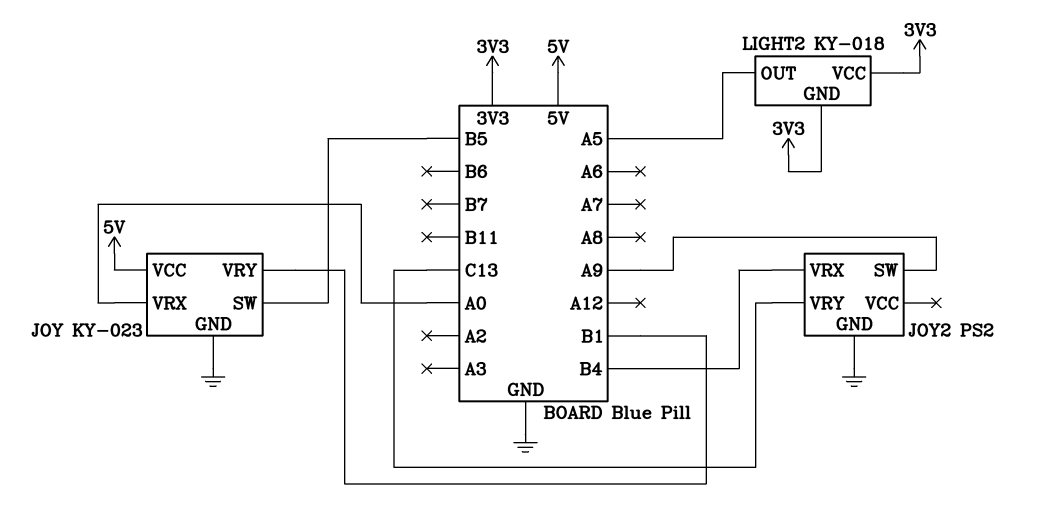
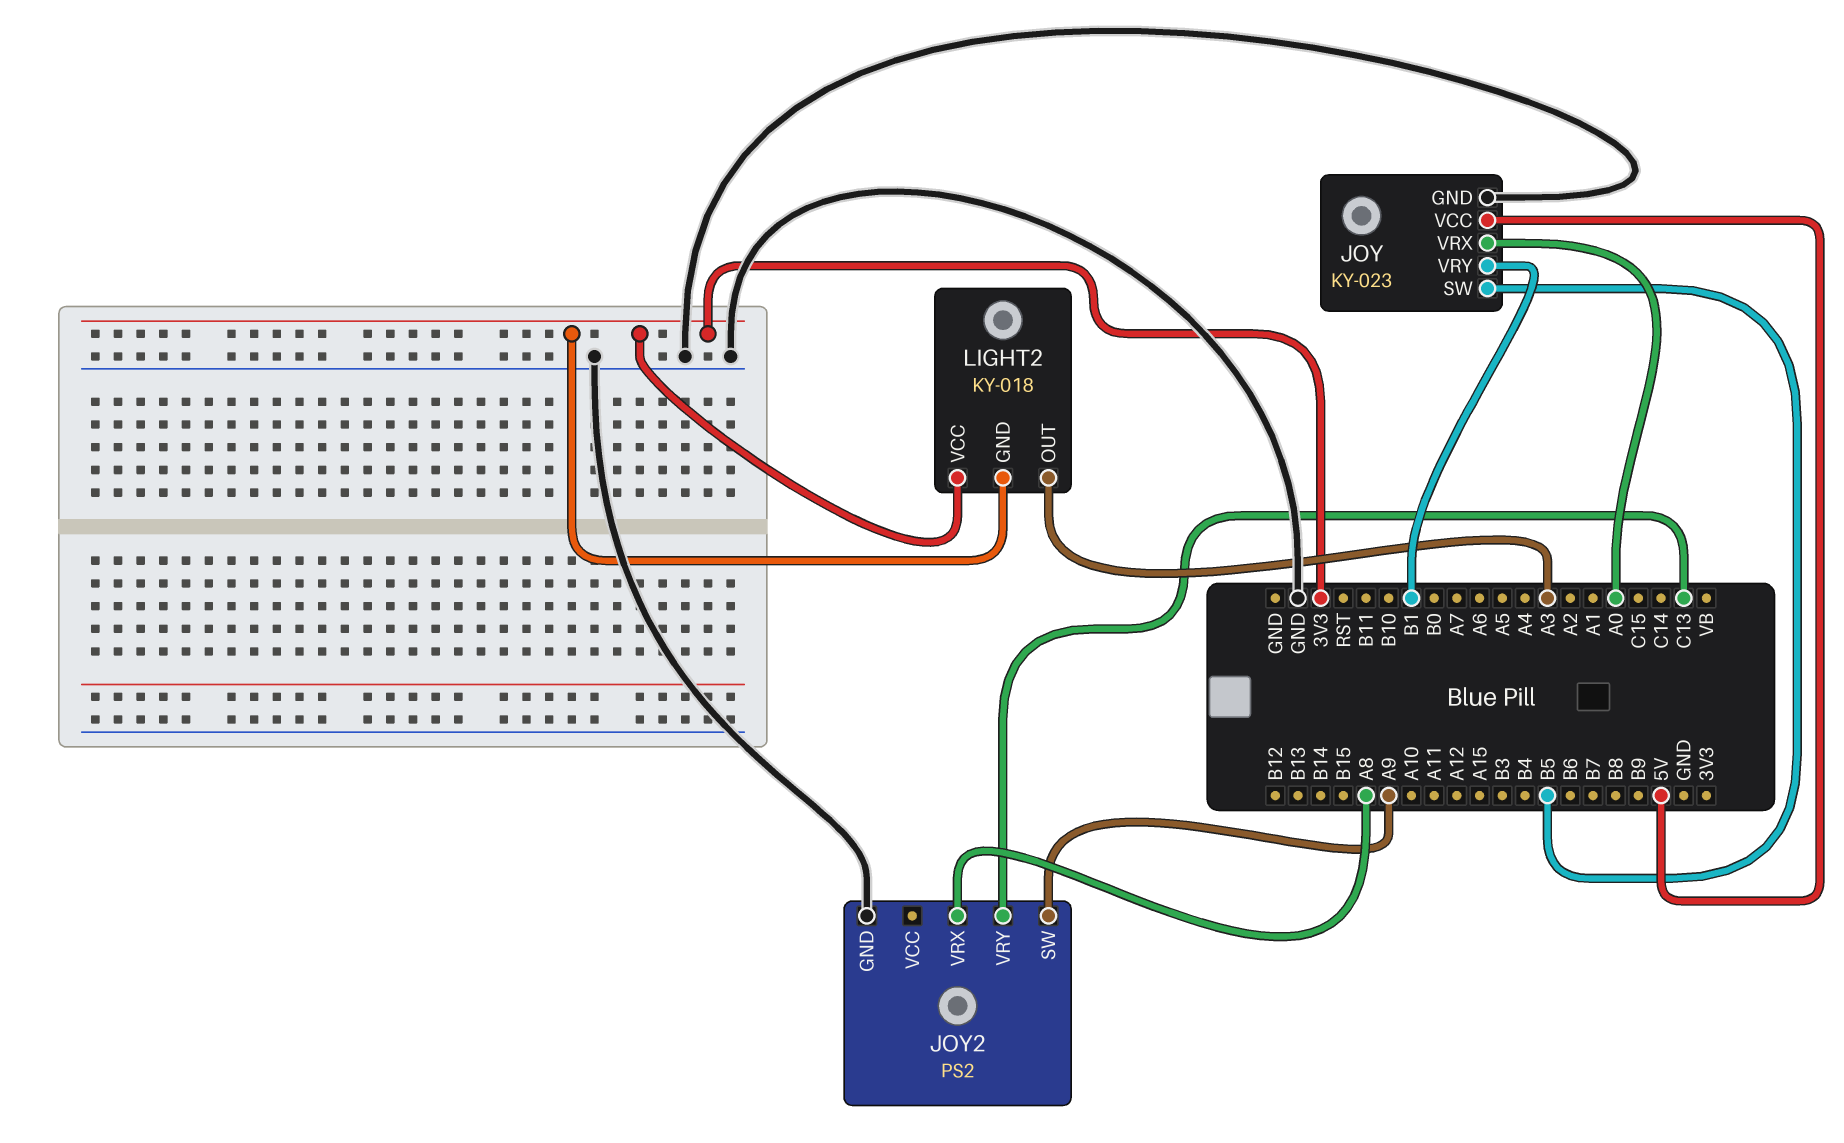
JOY2 pin VRX: B4 -> A8
LIGHT2 pin OUT: A5 -> A3

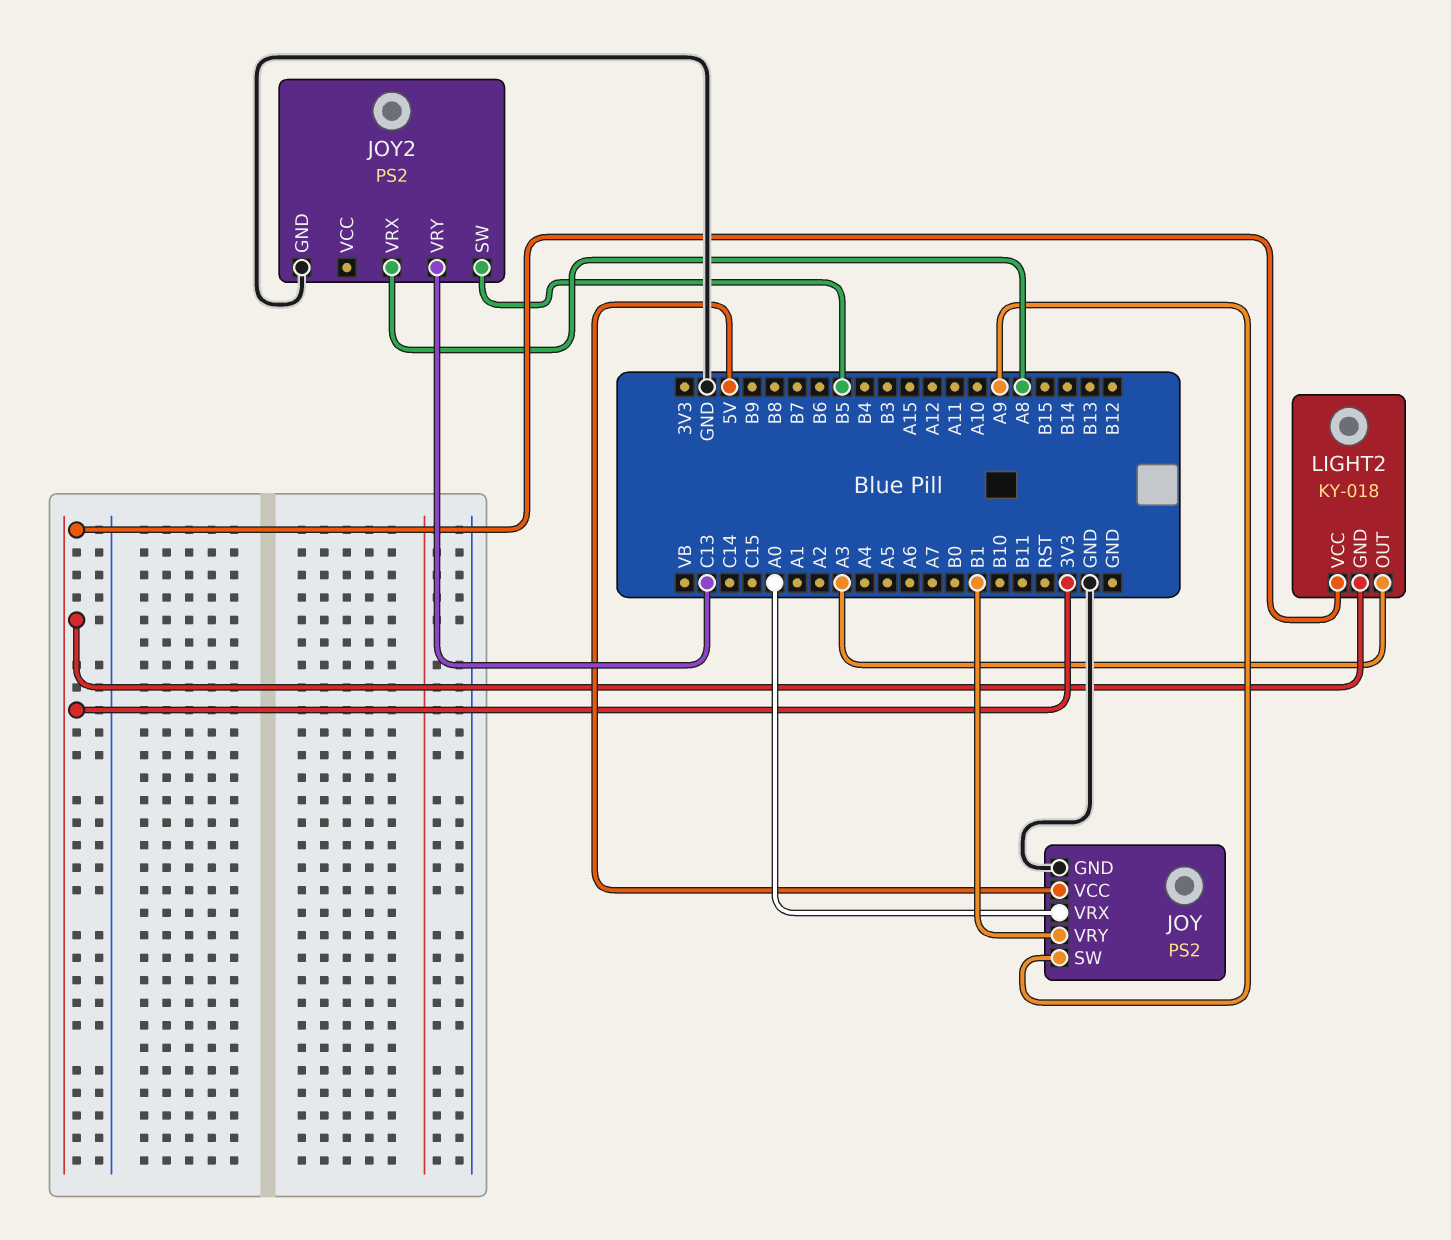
JOY: KY-023 -> PS2
JOY pin SW: B5 -> A9
JOY2 pin SW: A9 -> B5

